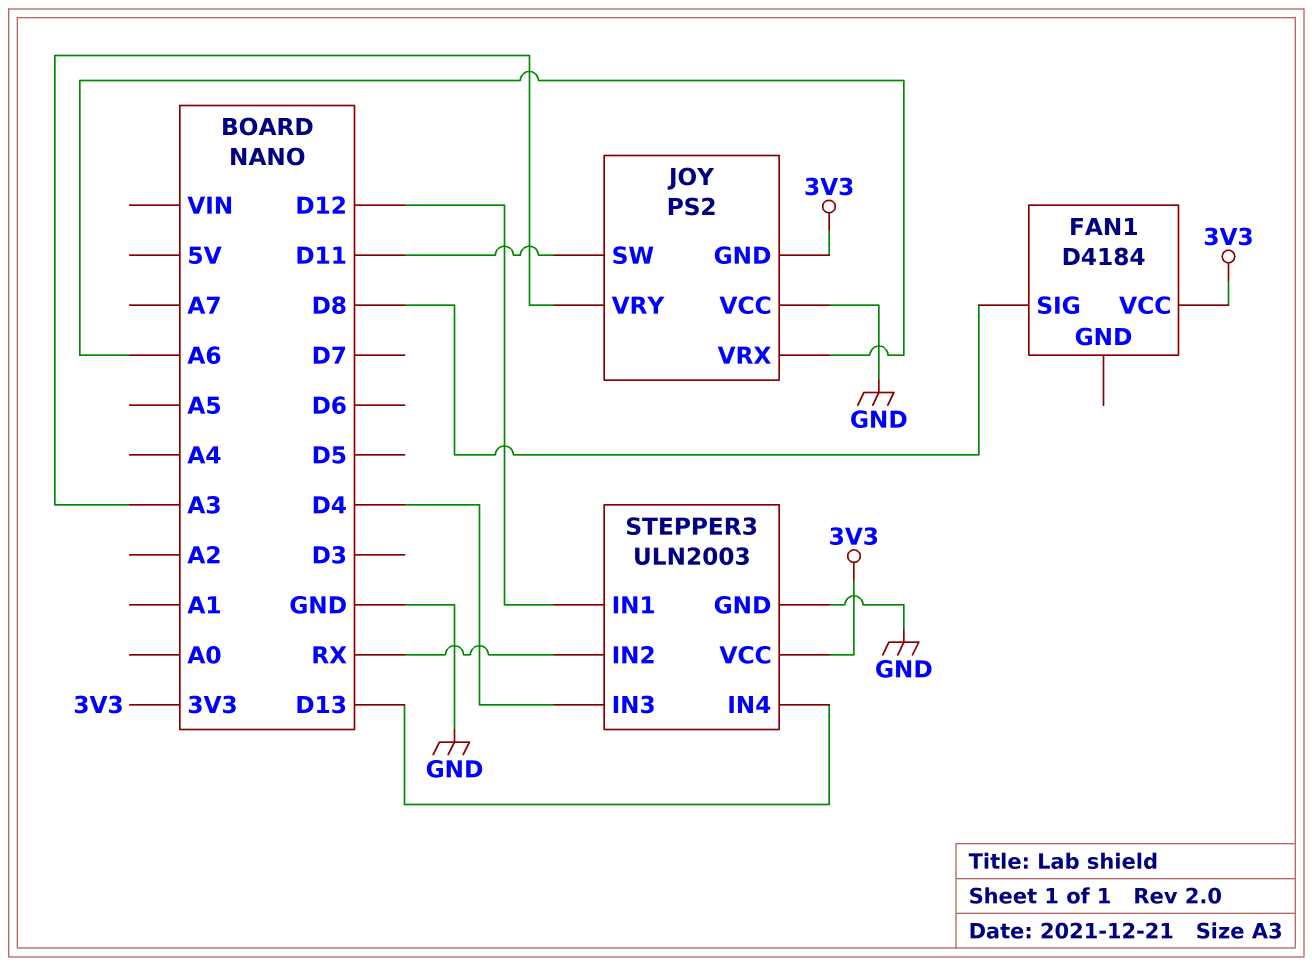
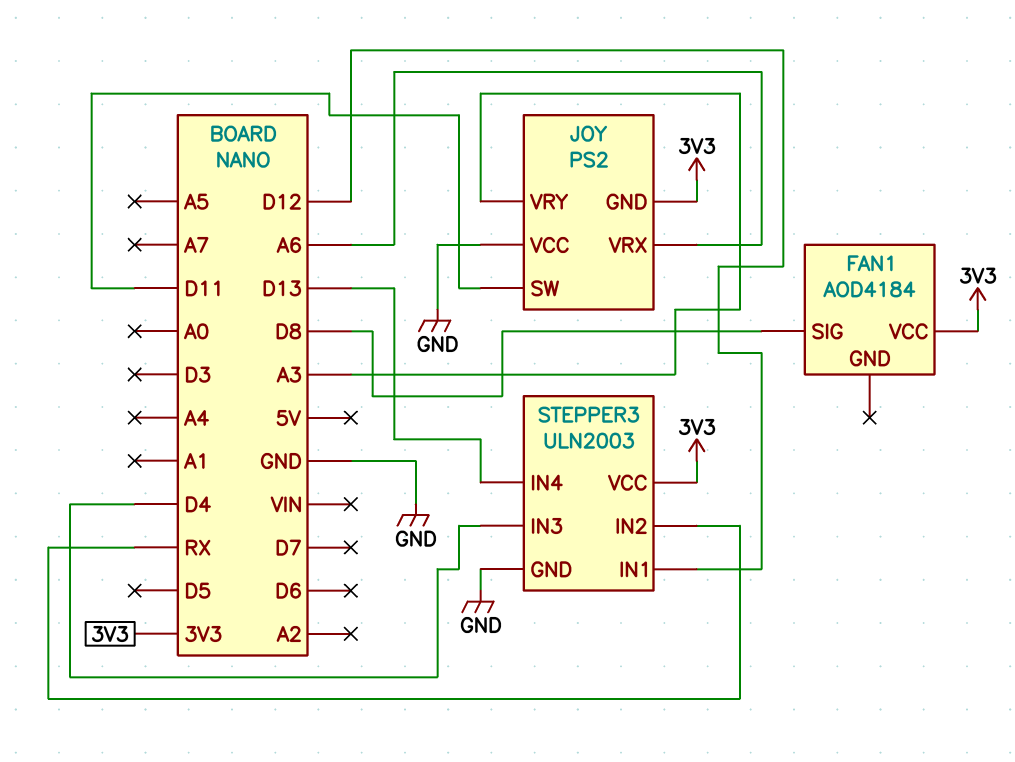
FAN1: D4184 -> AOD4184

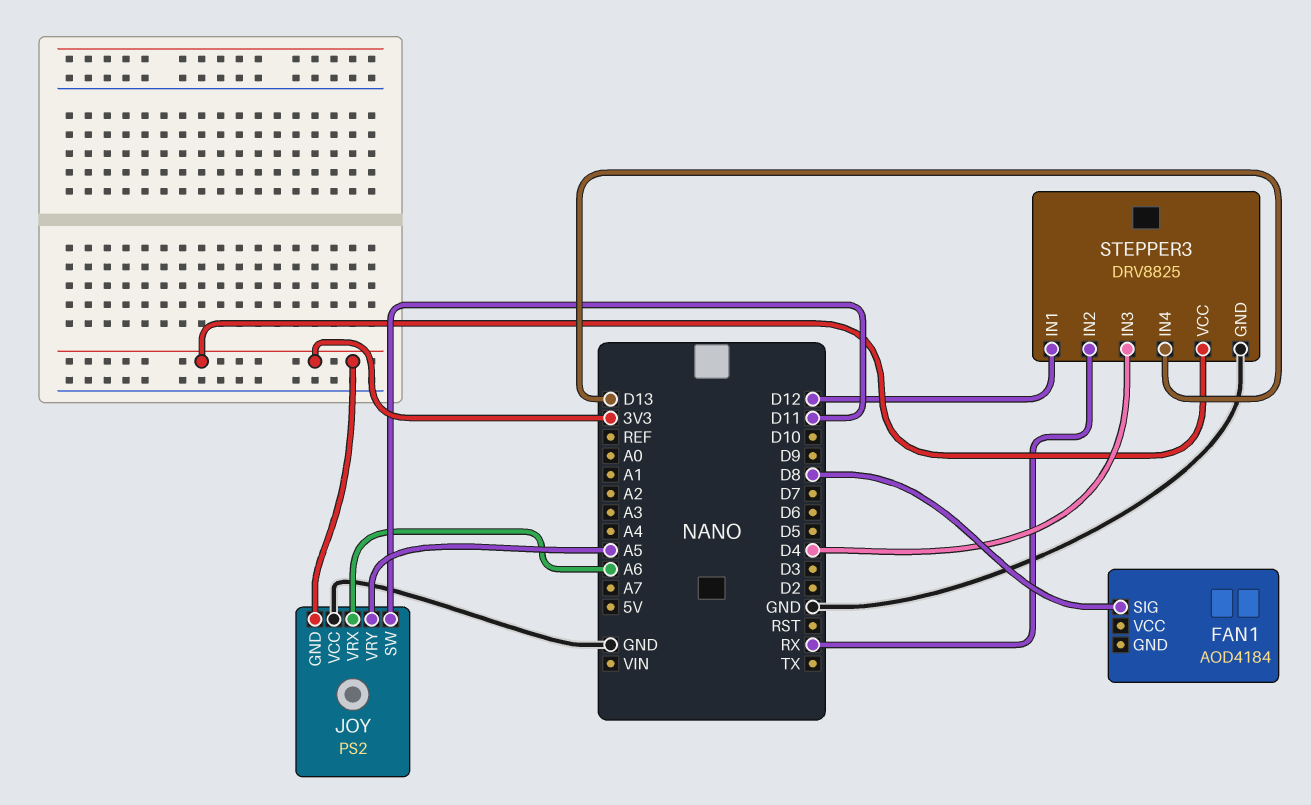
FAN1 pin VCC: 3V3 -> none
JOY pin VRY: A3 -> A5
STEPPER3: ULN2003 -> DRV8825

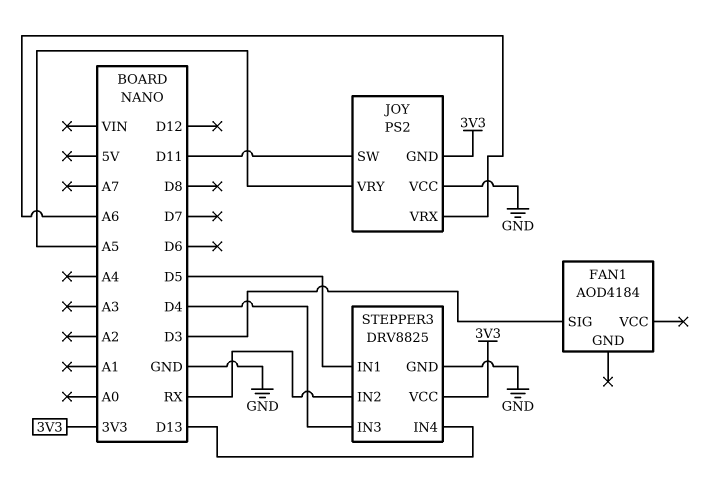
FAN1 pin SIG: D8 -> D3
STEPPER3 pin IN1: D12 -> D5

